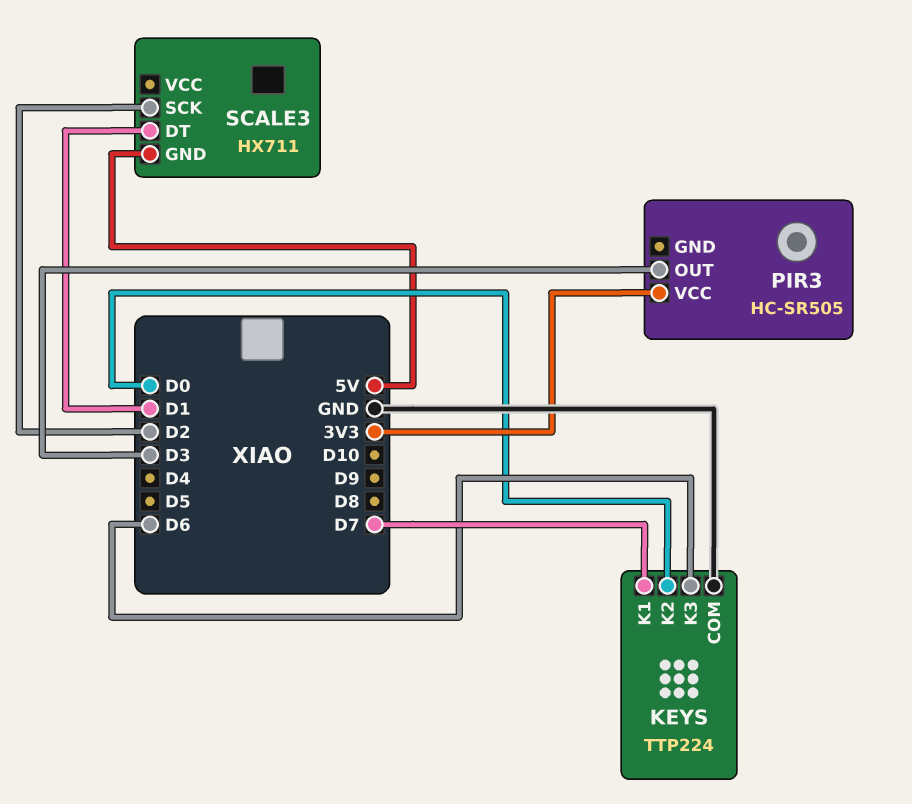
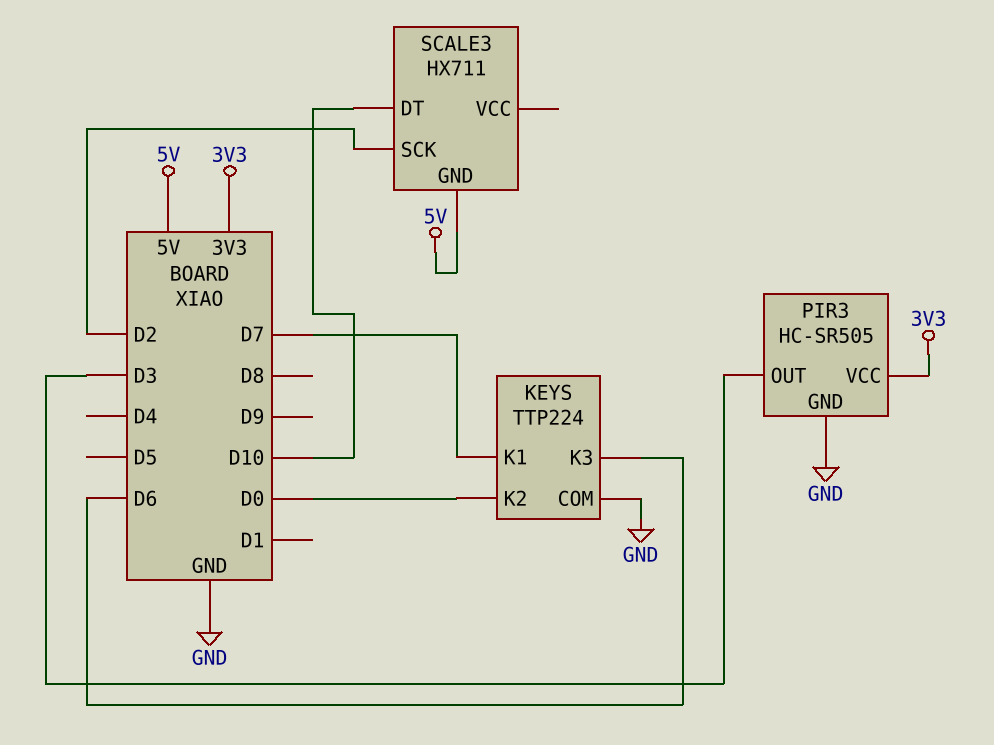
PIR3 pin GND: none -> GND
SCALE3 pin DT: D1 -> D10

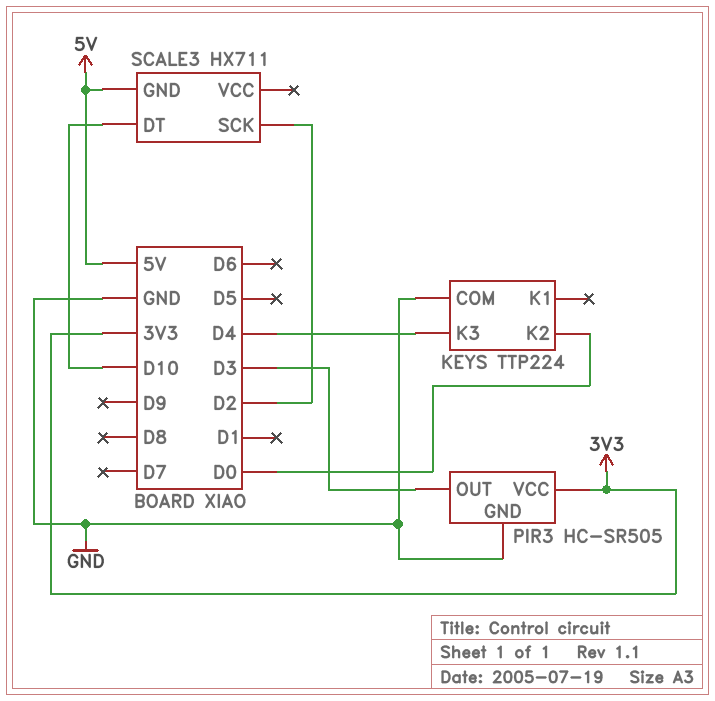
KEYS pin K1: D7 -> none
KEYS pin K3: D6 -> D4

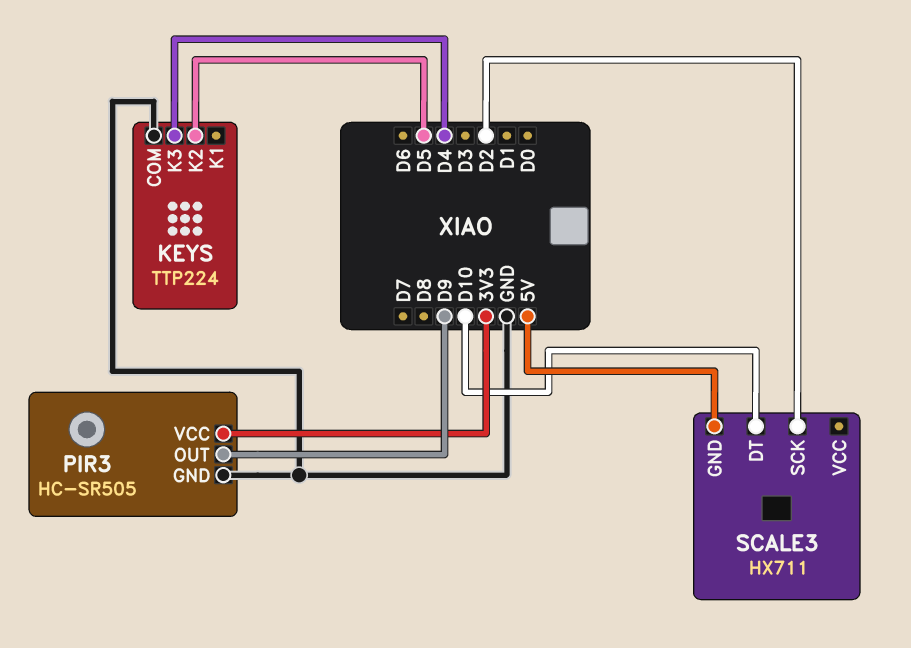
KEYS pin K2: D0 -> D5
PIR3 pin OUT: D3 -> D9

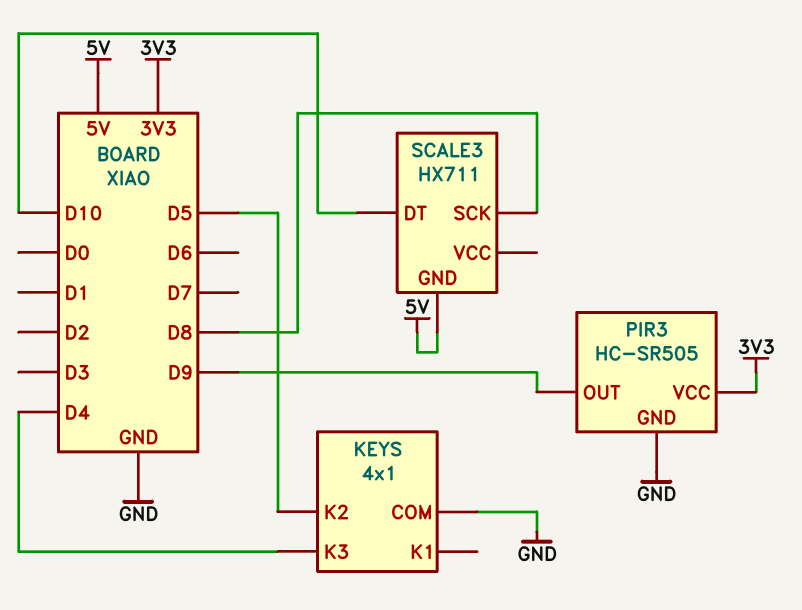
KEYS: TTP224 -> 4x1
SCALE3 pin SCK: D2 -> D8

